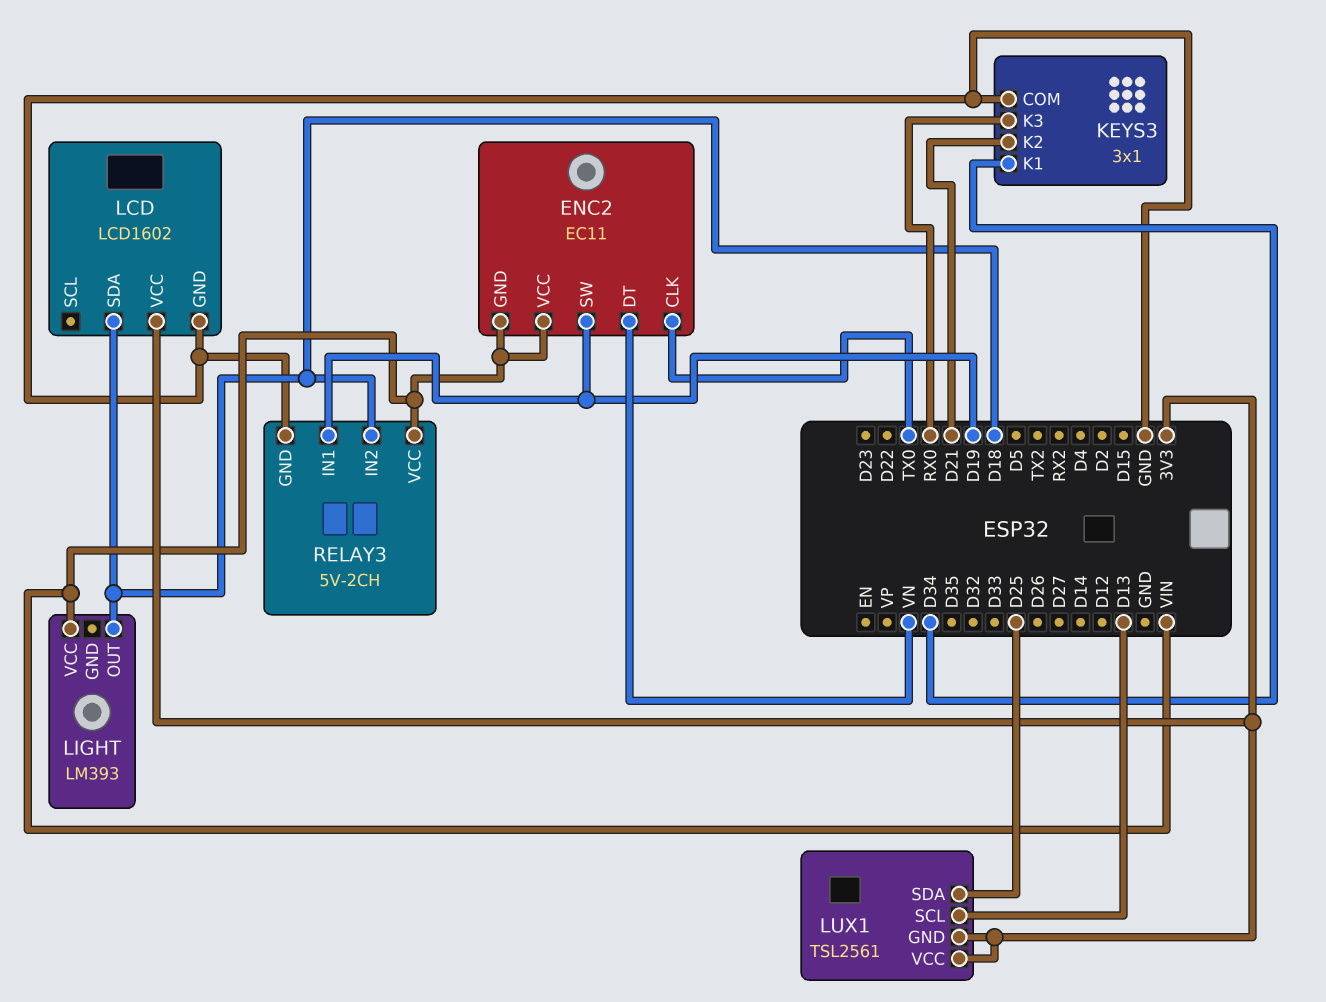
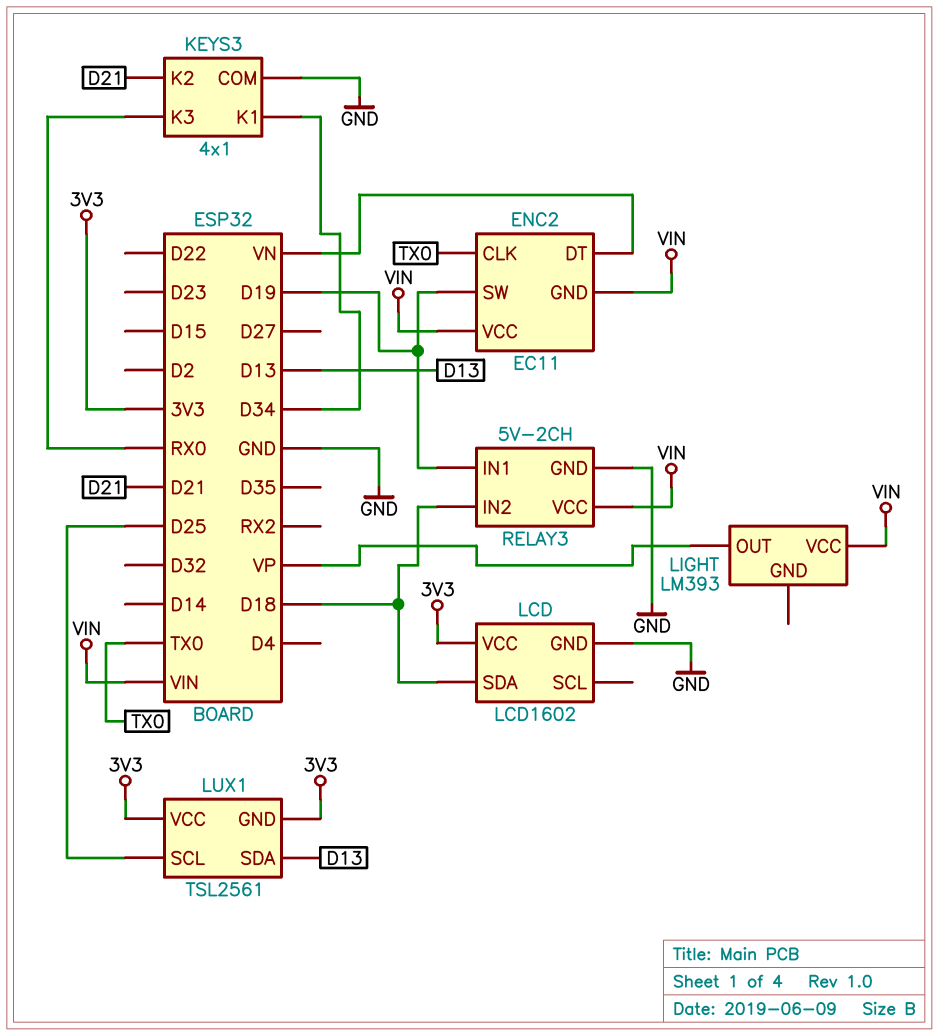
KEYS3: 3x1 -> 4x1
LIGHT pin OUT: D18 -> VP
LUX1 pin SCL: D13 -> D25
LUX1 pin SDA: D25 -> D13

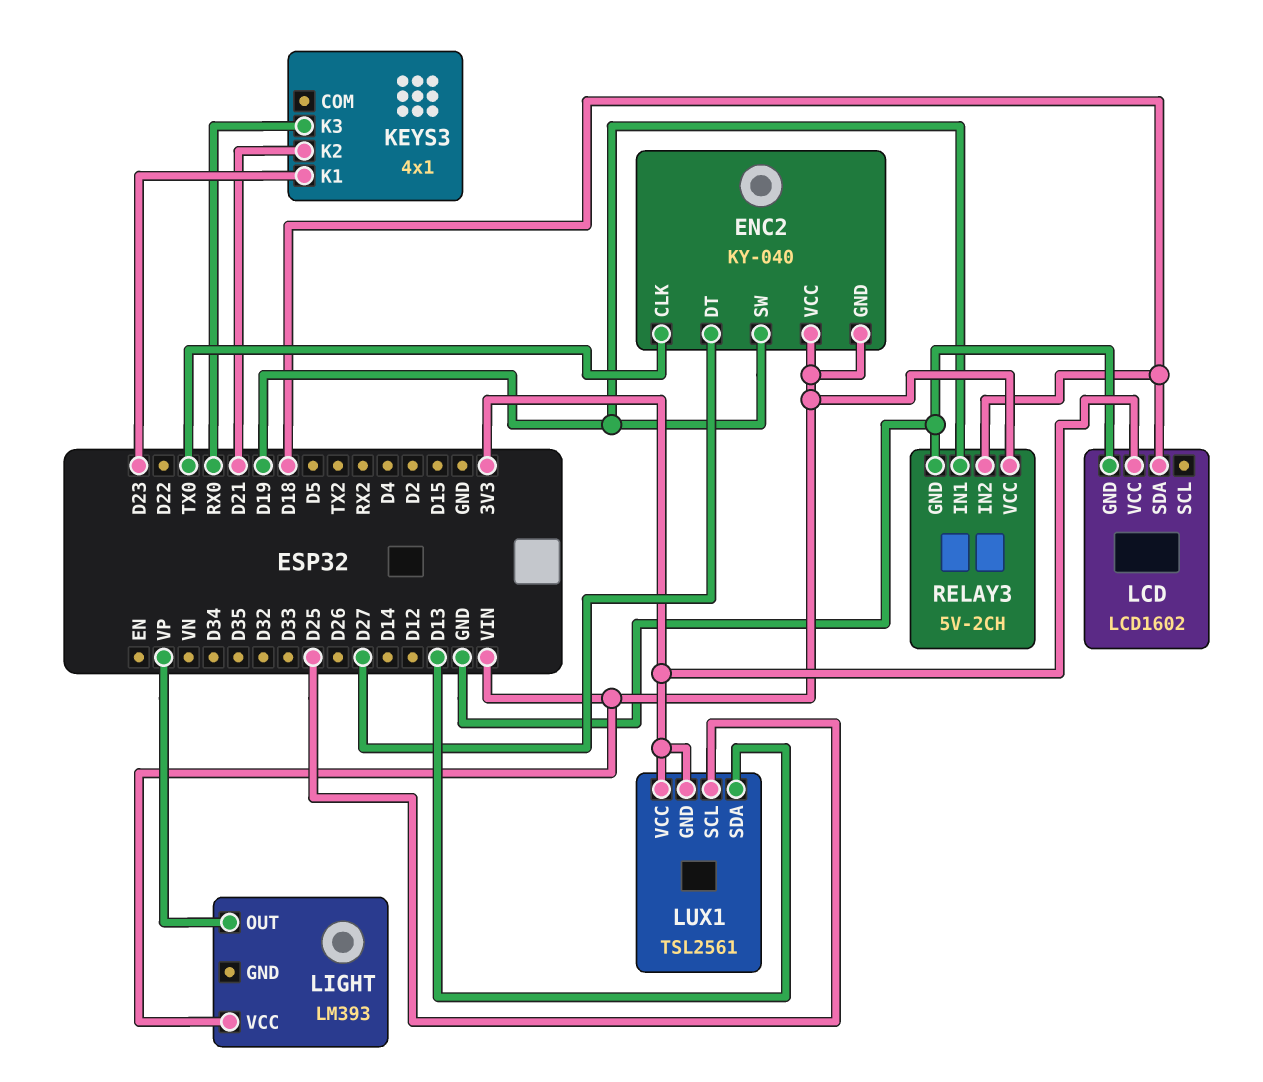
ENC2: EC11 -> KY-040
ENC2 pin DT: VN -> D27
KEYS3 pin COM: GND -> none
KEYS3 pin K1: D34 -> D23

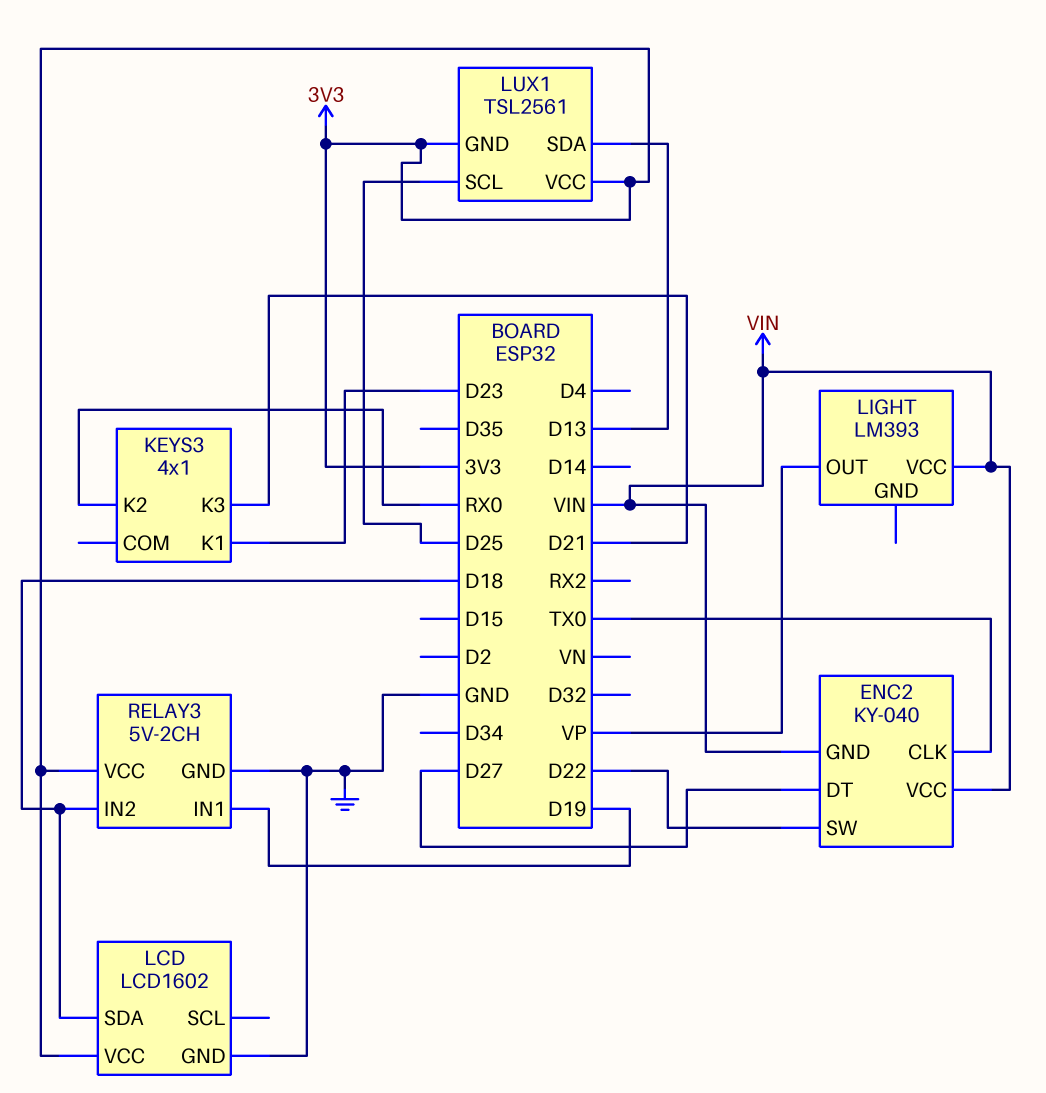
ENC2 pin SW: D19 -> D22
KEYS3 pin K2: D21 -> RX0
KEYS3 pin K3: RX0 -> D21
RELAY3 pin VCC: VIN -> 3V3

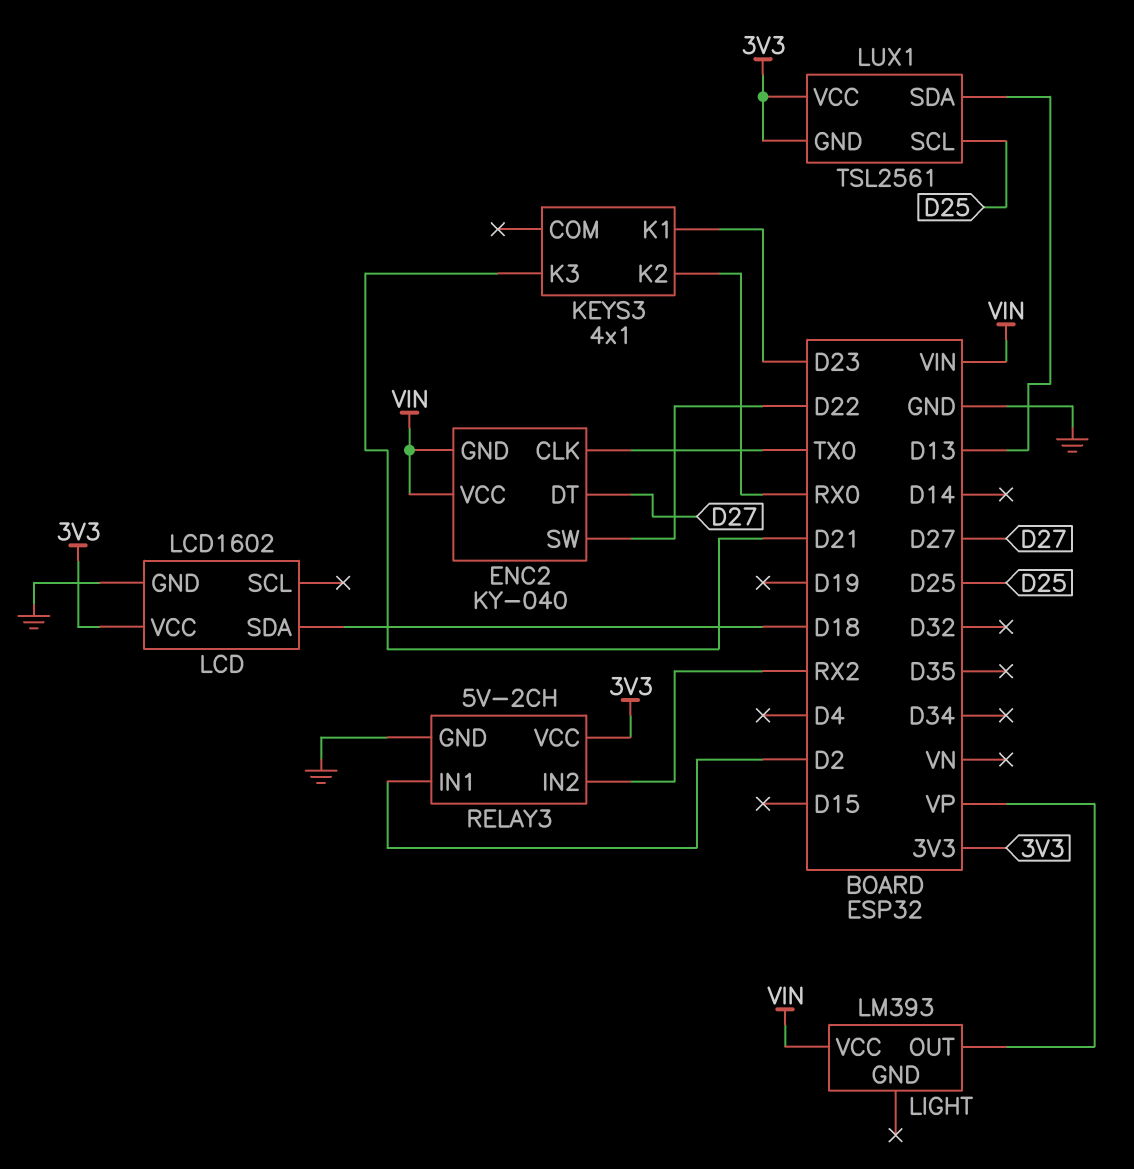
RELAY3 pin IN1: D19 -> D2
RELAY3 pin IN2: D18 -> RX2

